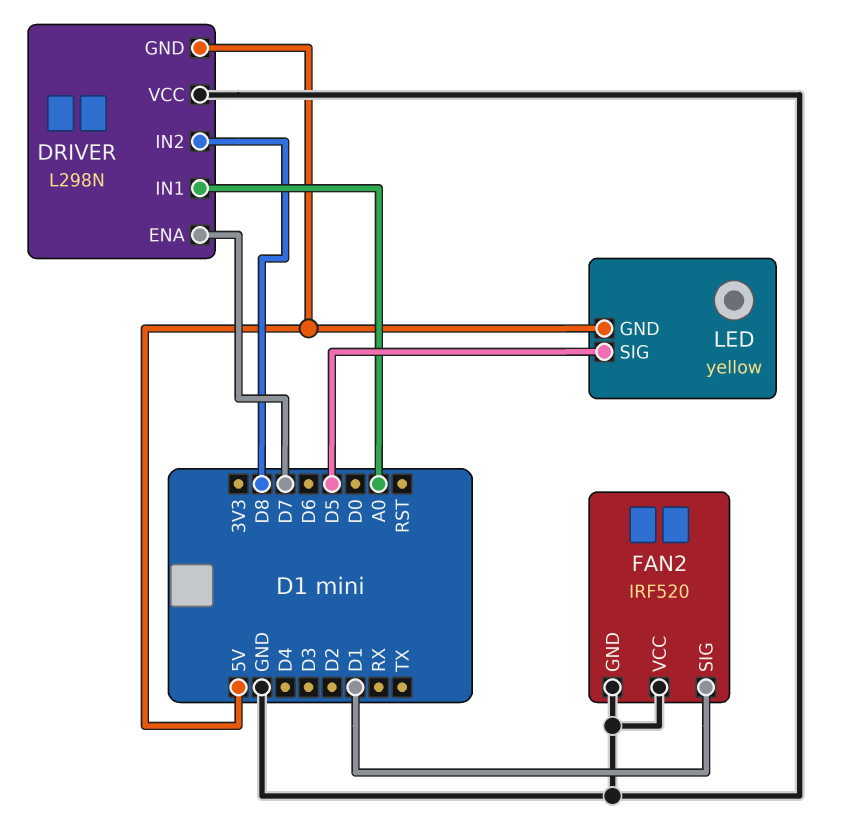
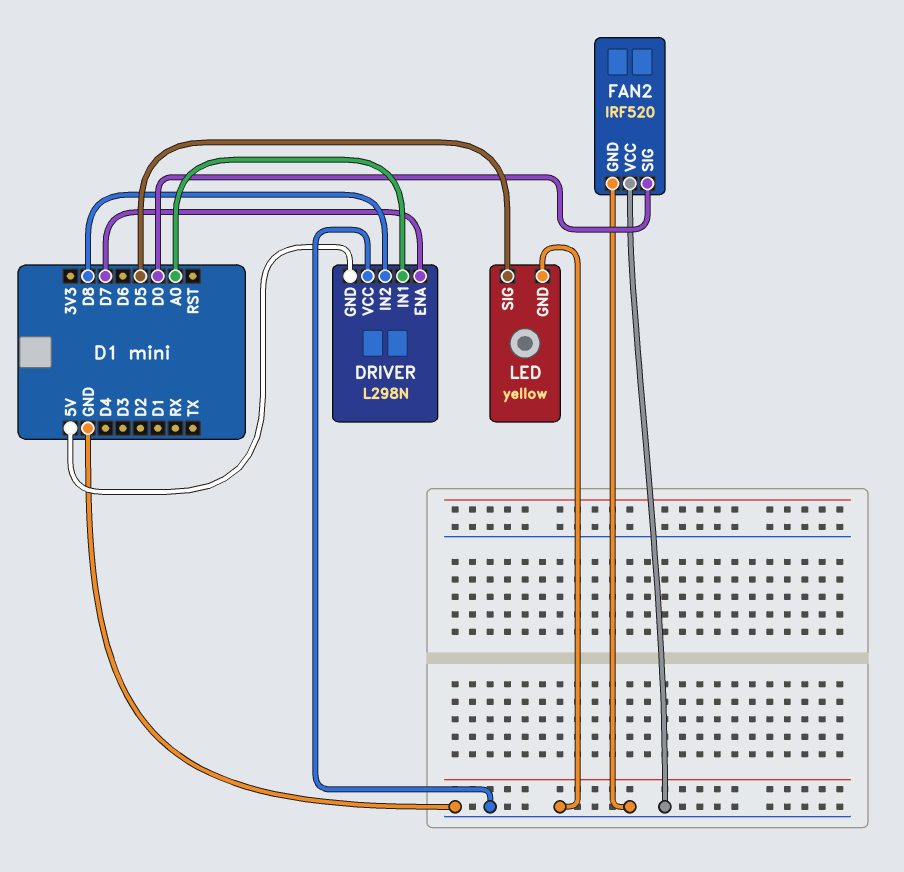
FAN2 pin SIG: D1 -> D0
LED pin GND: 5V -> GND

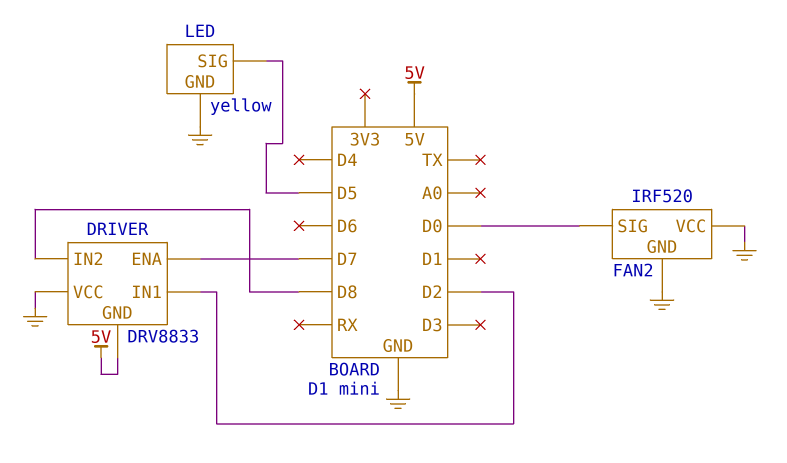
DRIVER: L298N -> DRV8833
DRIVER pin IN1: A0 -> D2

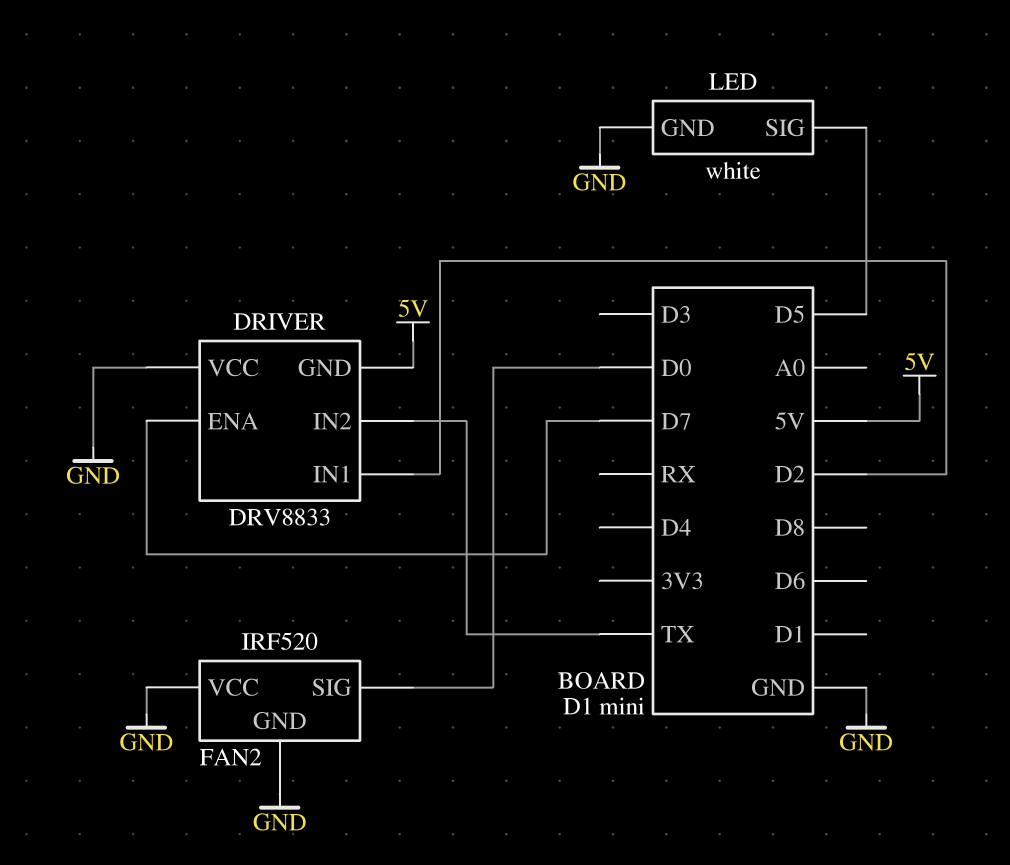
DRIVER pin IN2: D8 -> TX
LED: yellow -> white

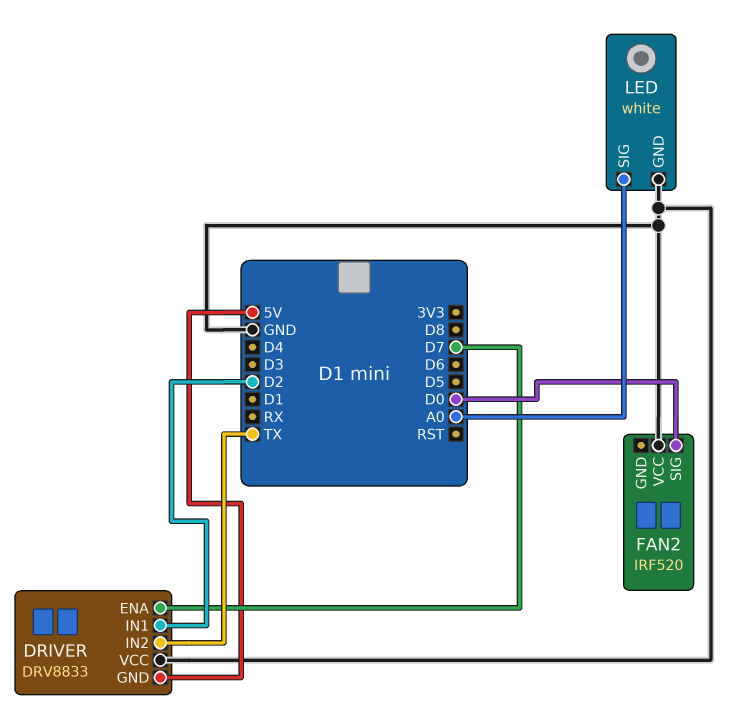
FAN2 pin GND: GND -> none
LED pin SIG: D5 -> A0

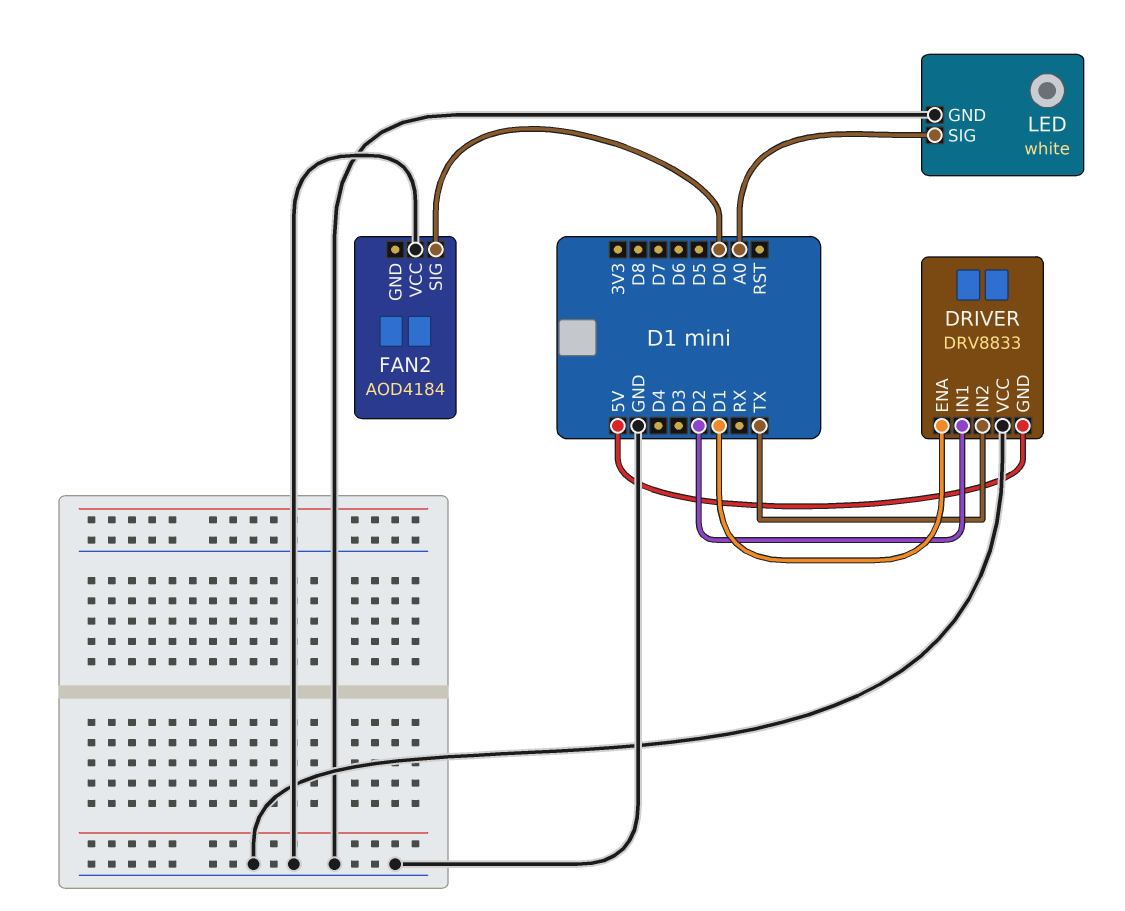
DRIVER pin ENA: D7 -> D1
FAN2: IRF520 -> AOD4184

